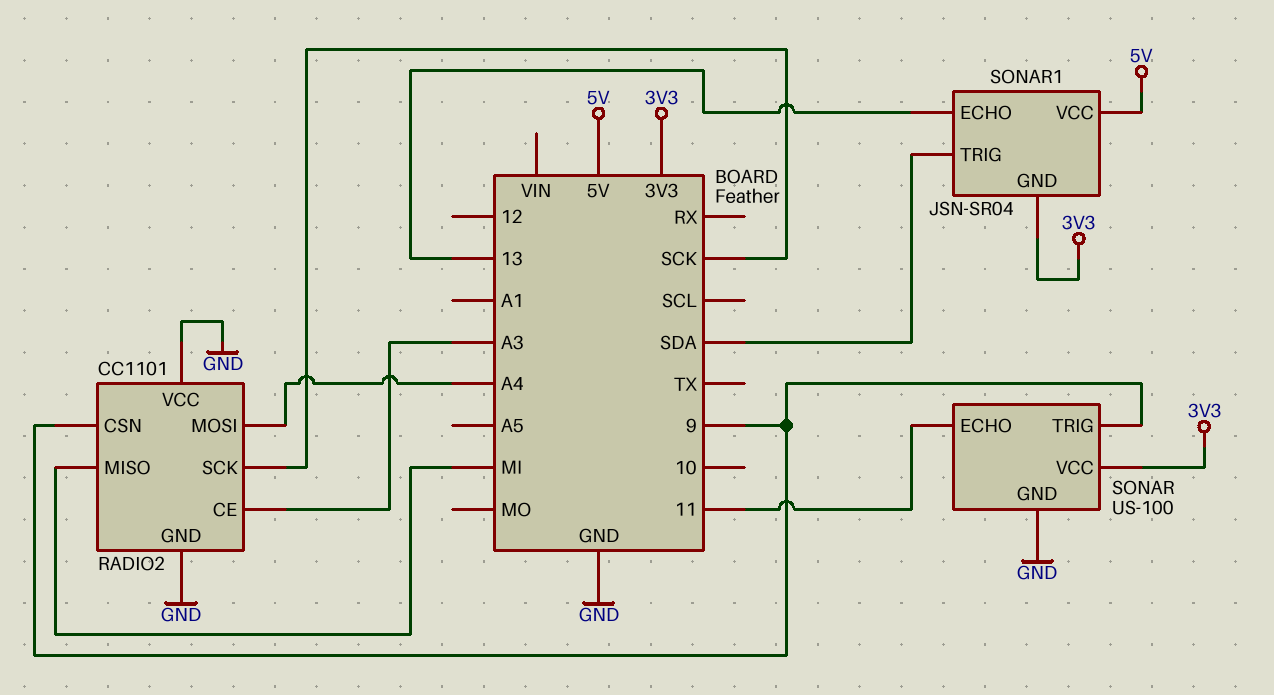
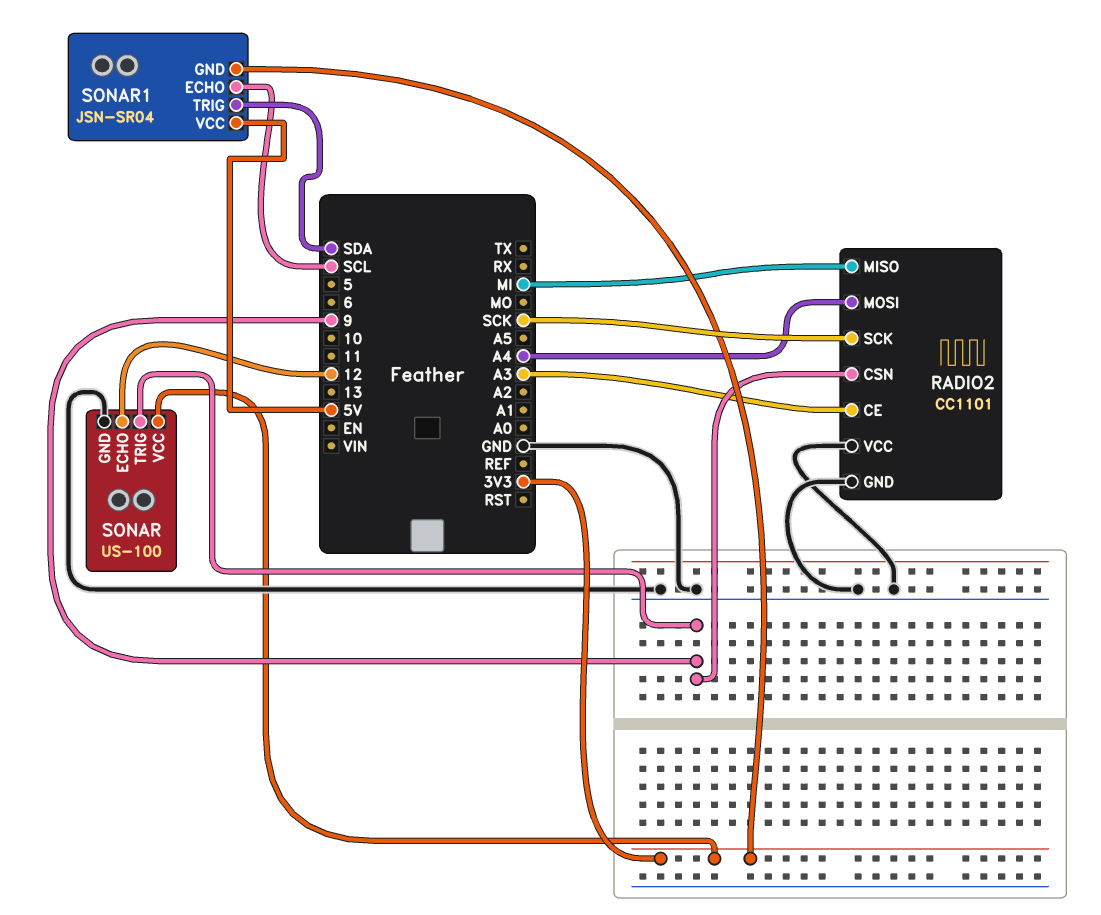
SONAR pin ECHO: 11 -> 12
SONAR1 pin ECHO: 13 -> SCL

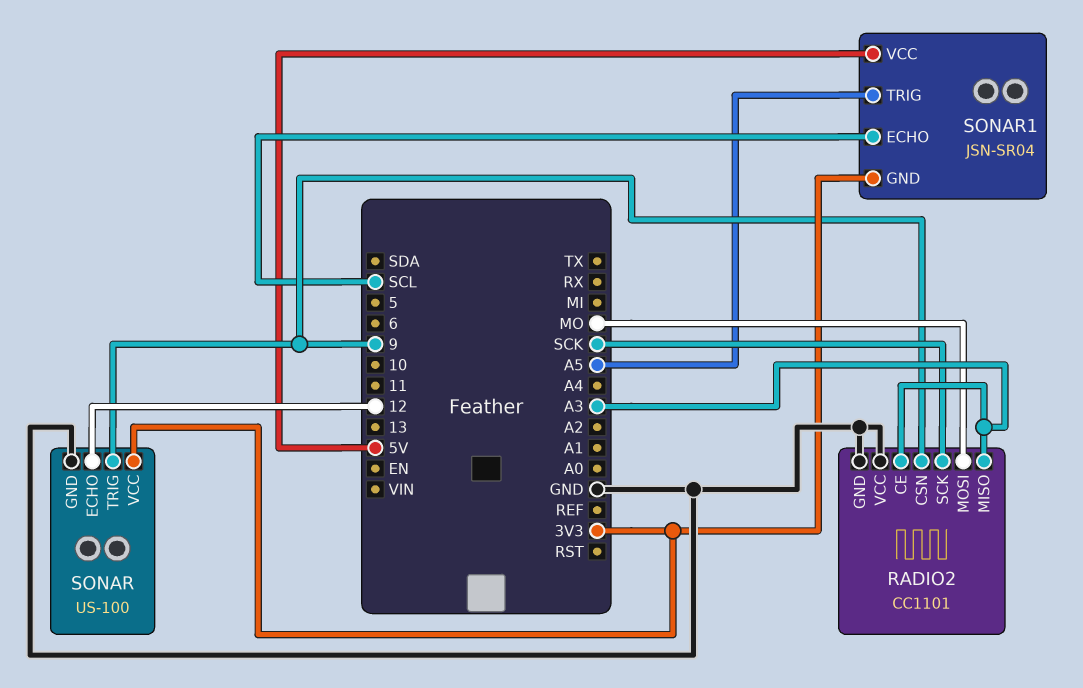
RADIO2 pin MISO: MI -> A3
RADIO2 pin MOSI: A4 -> MO
SONAR1 pin TRIG: SDA -> A5

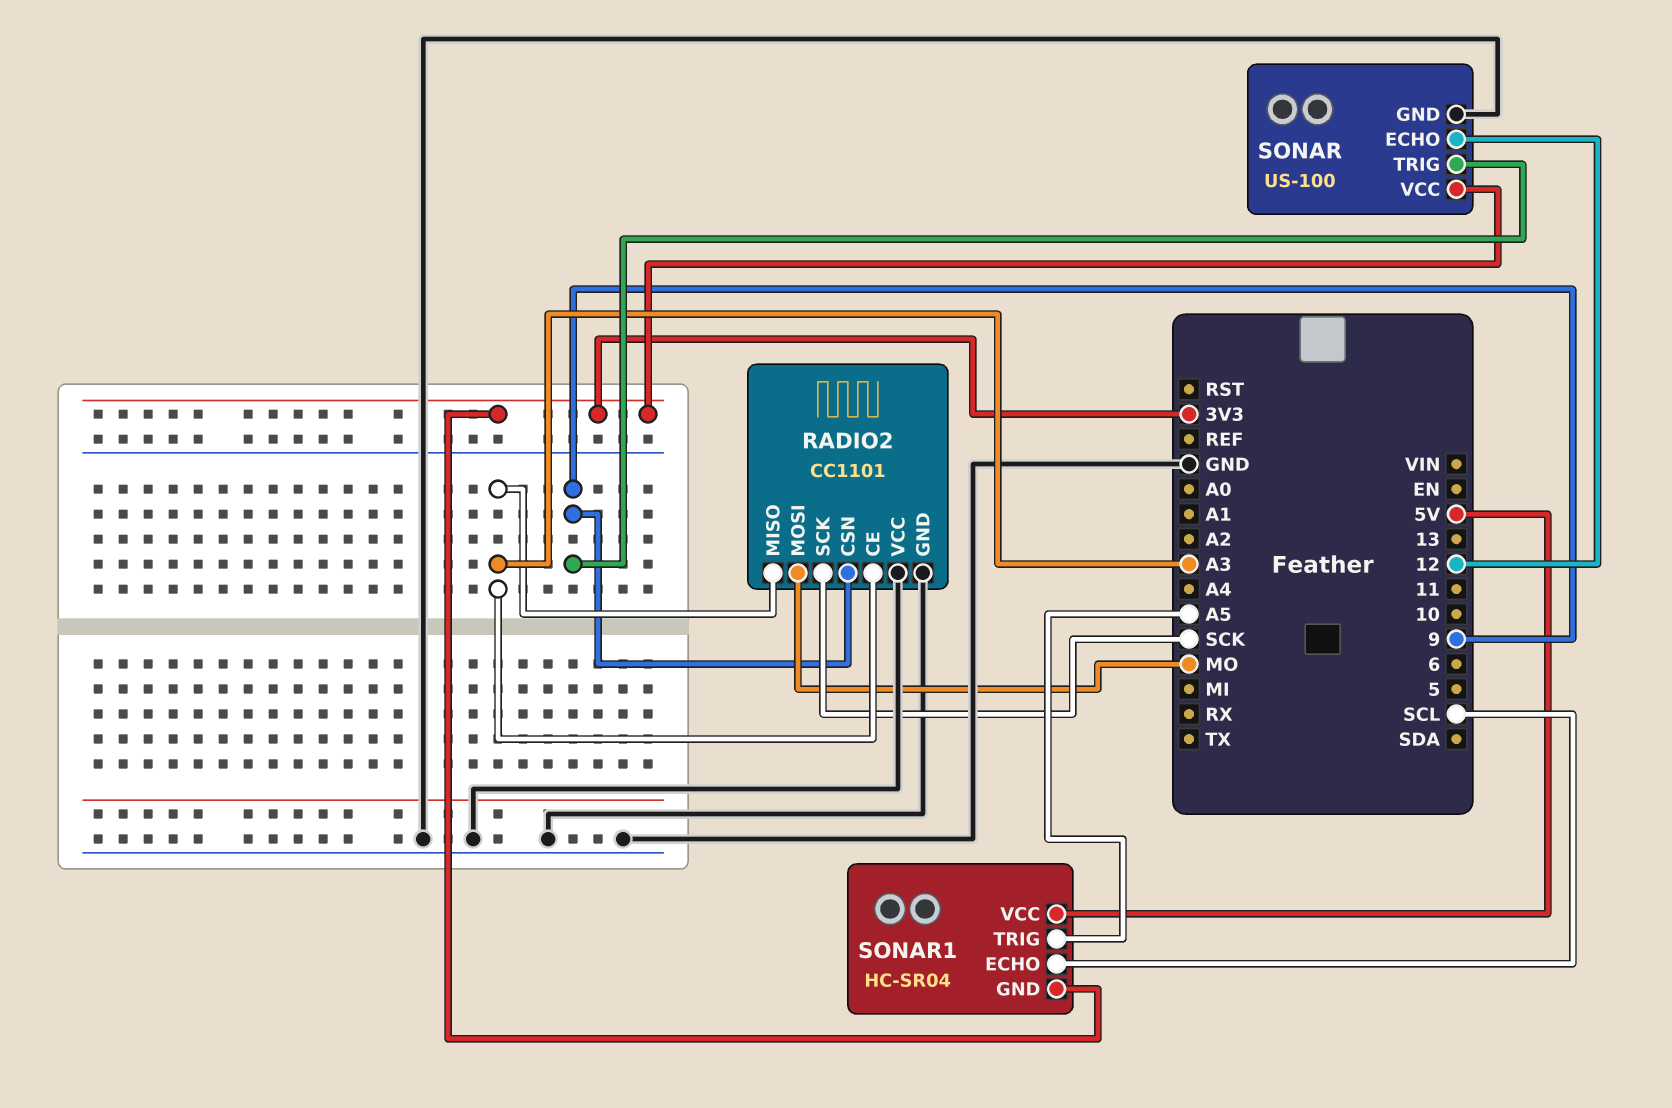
SONAR1: JSN-SR04 -> HC-SR04

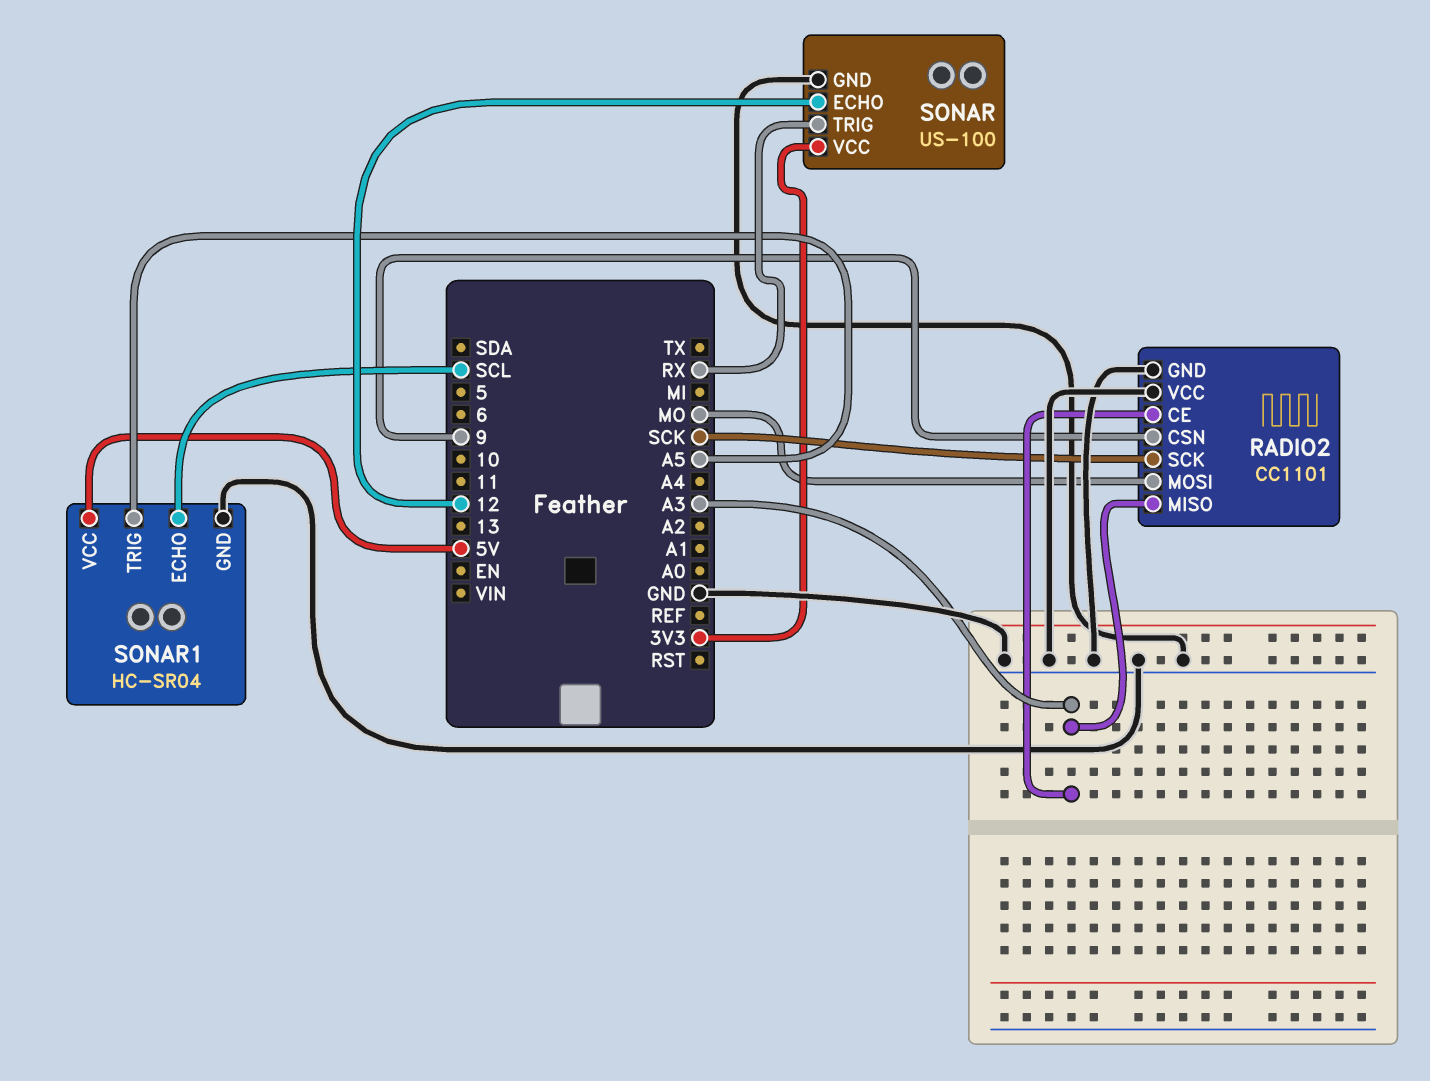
SONAR pin TRIG: 9 -> RX
SONAR1 pin GND: 3V3 -> GND

